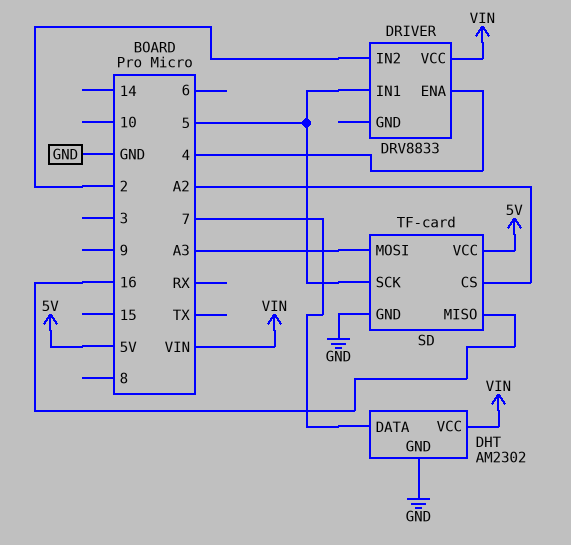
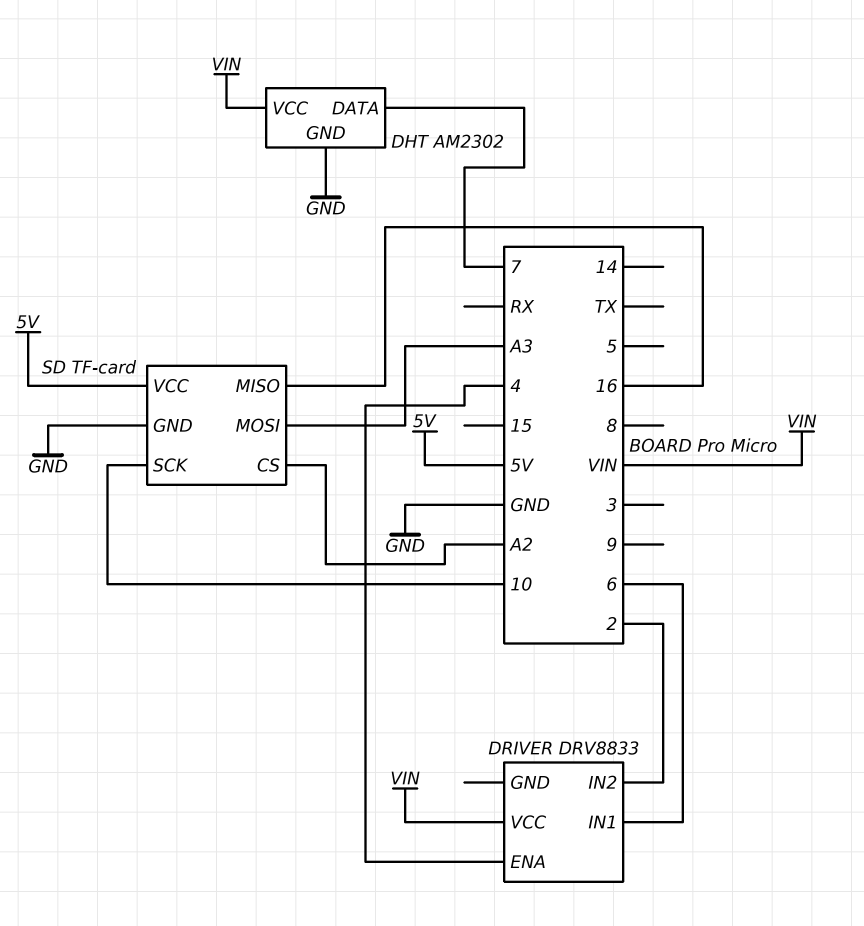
DRIVER pin IN1: 5 -> 6
SD pin SCK: 5 -> 10

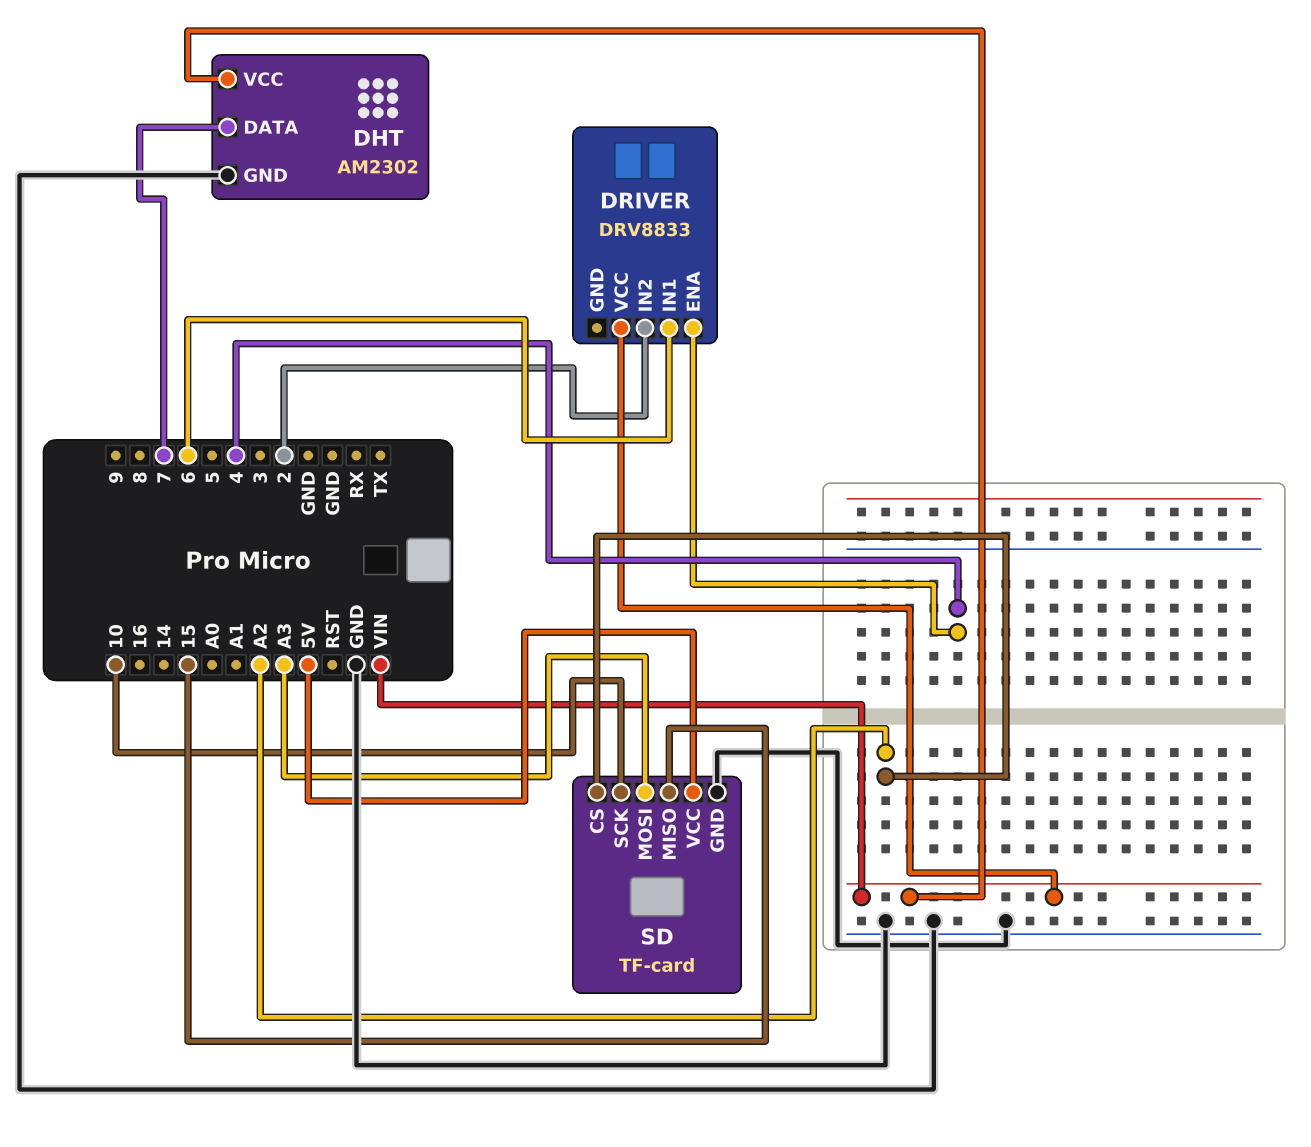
SD pin MISO: 16 -> 15

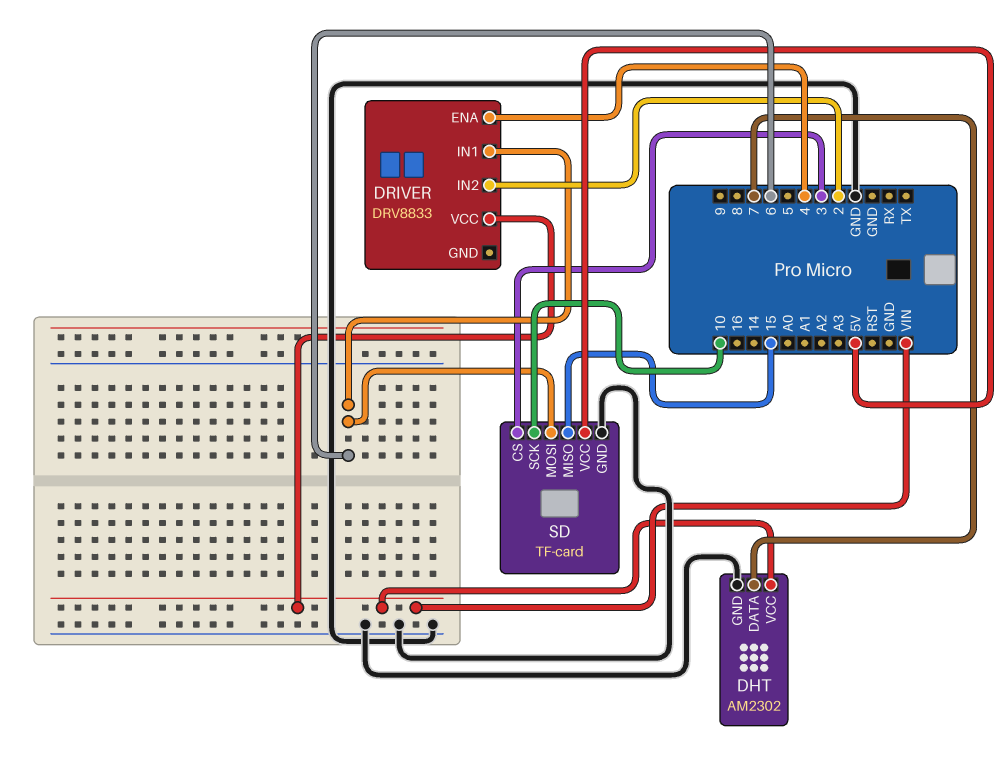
SD pin CS: A2 -> 3
SD pin MOSI: A3 -> 6

